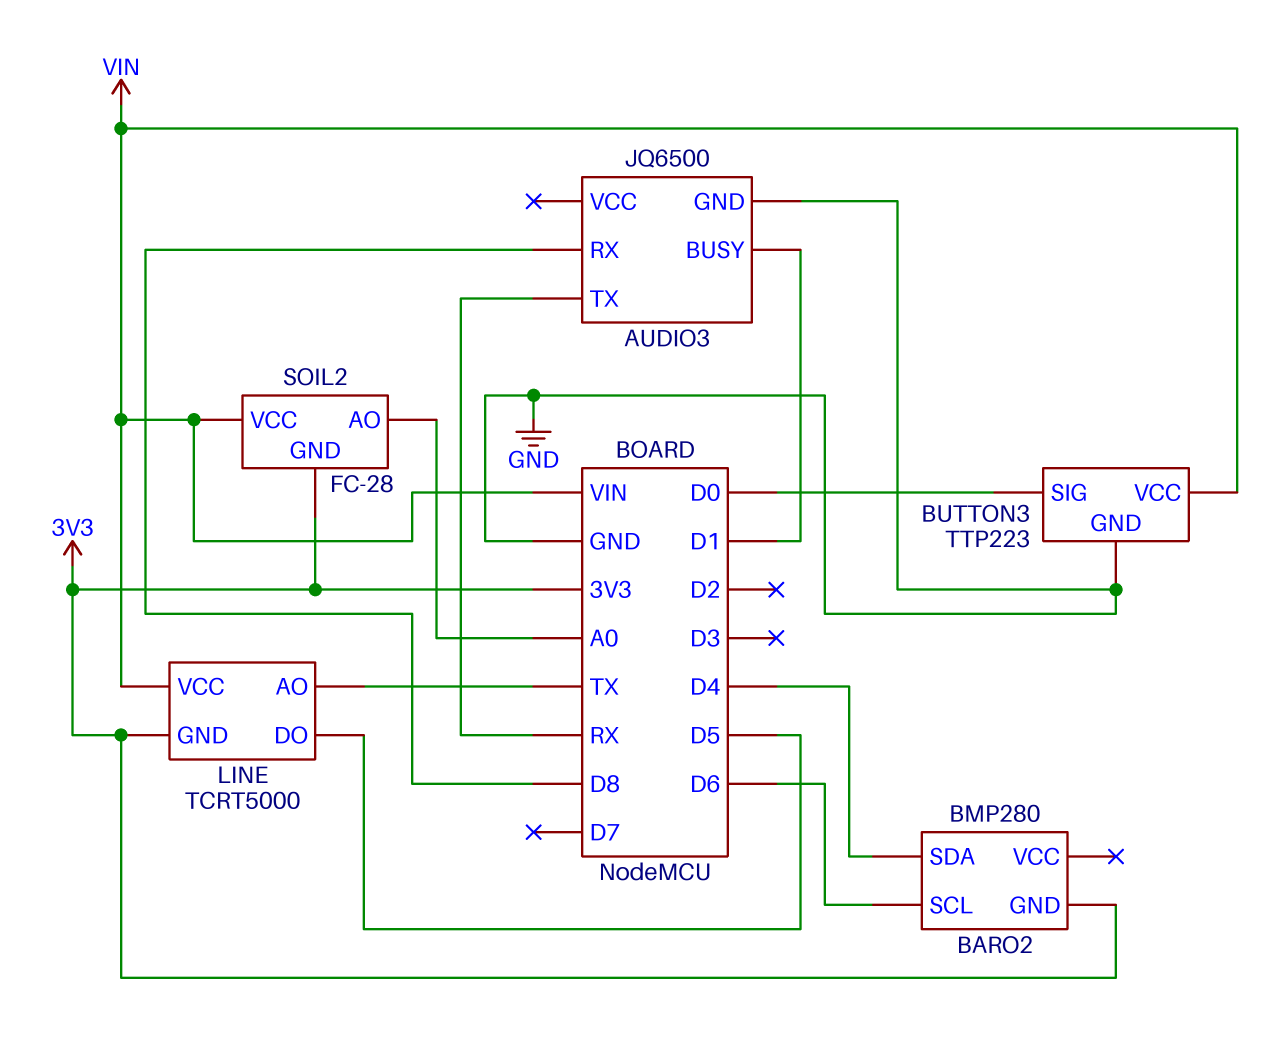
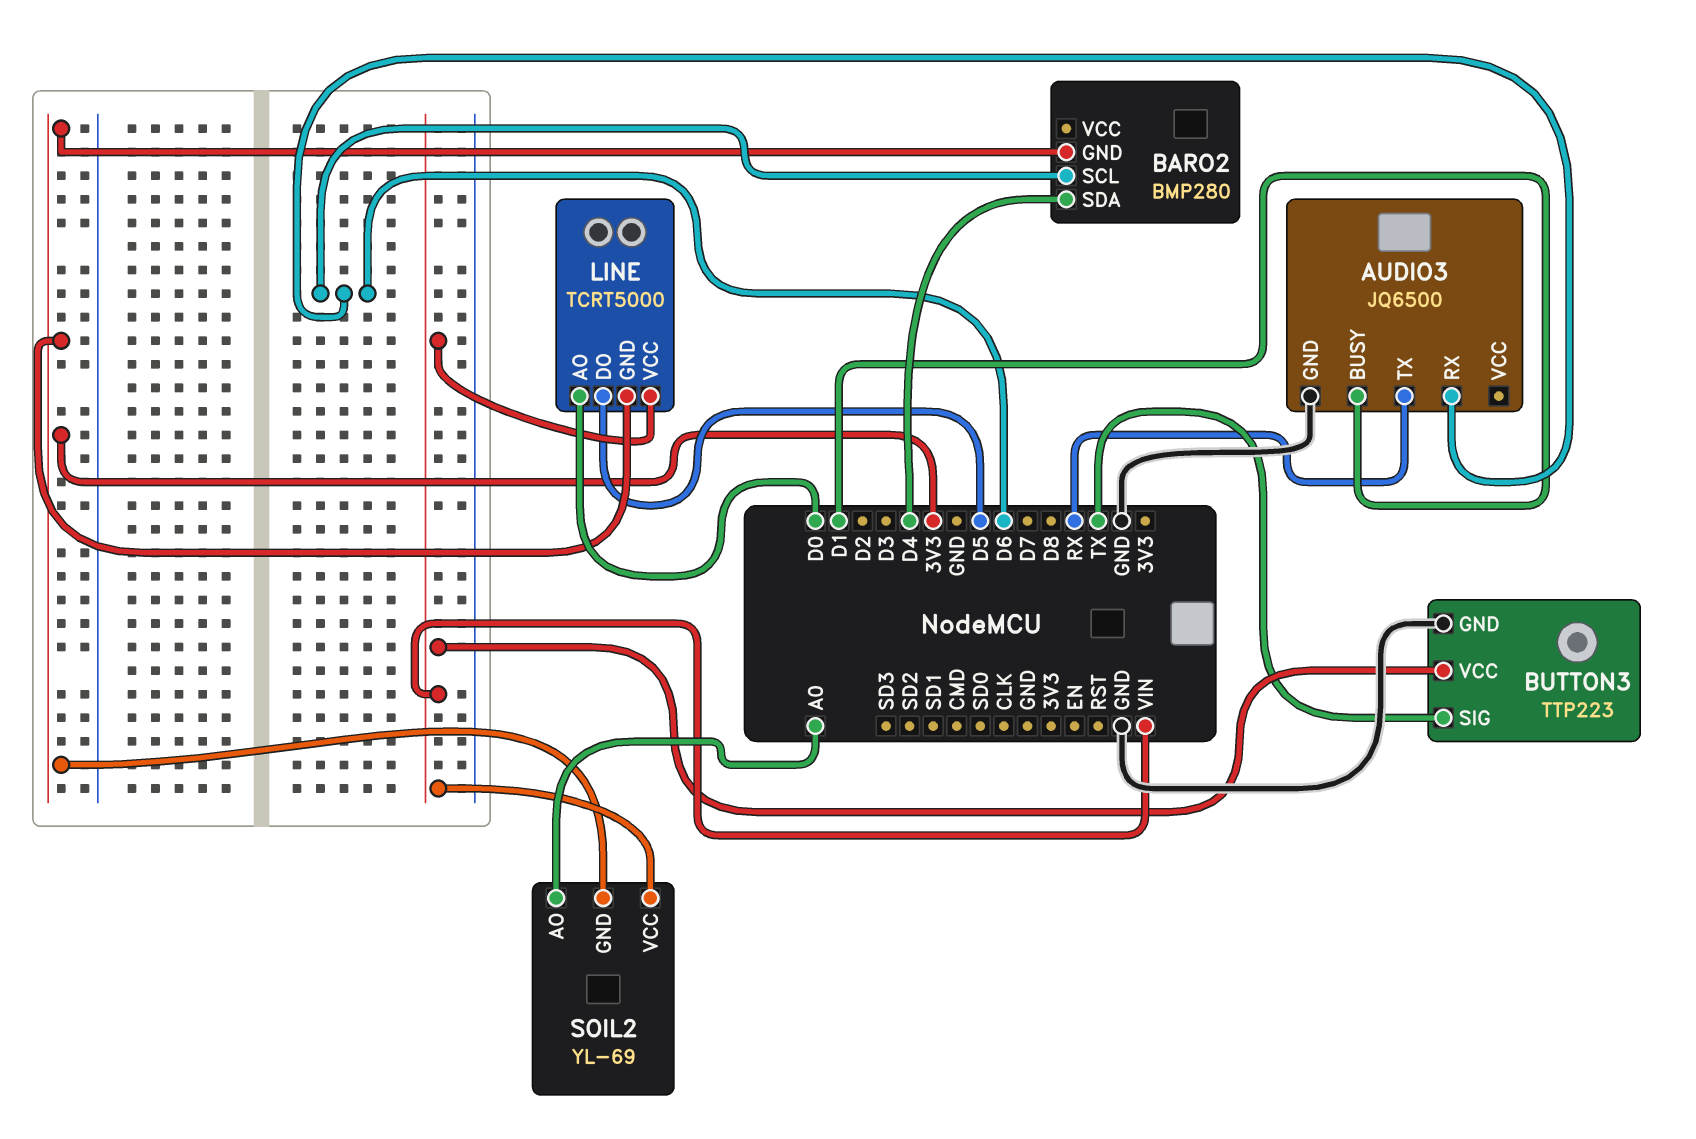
AUDIO3 pin RX: D8 -> D6
BUTTON3 pin SIG: D0 -> TX
LINE pin AO: TX -> D0
SOIL2: FC-28 -> YL-69

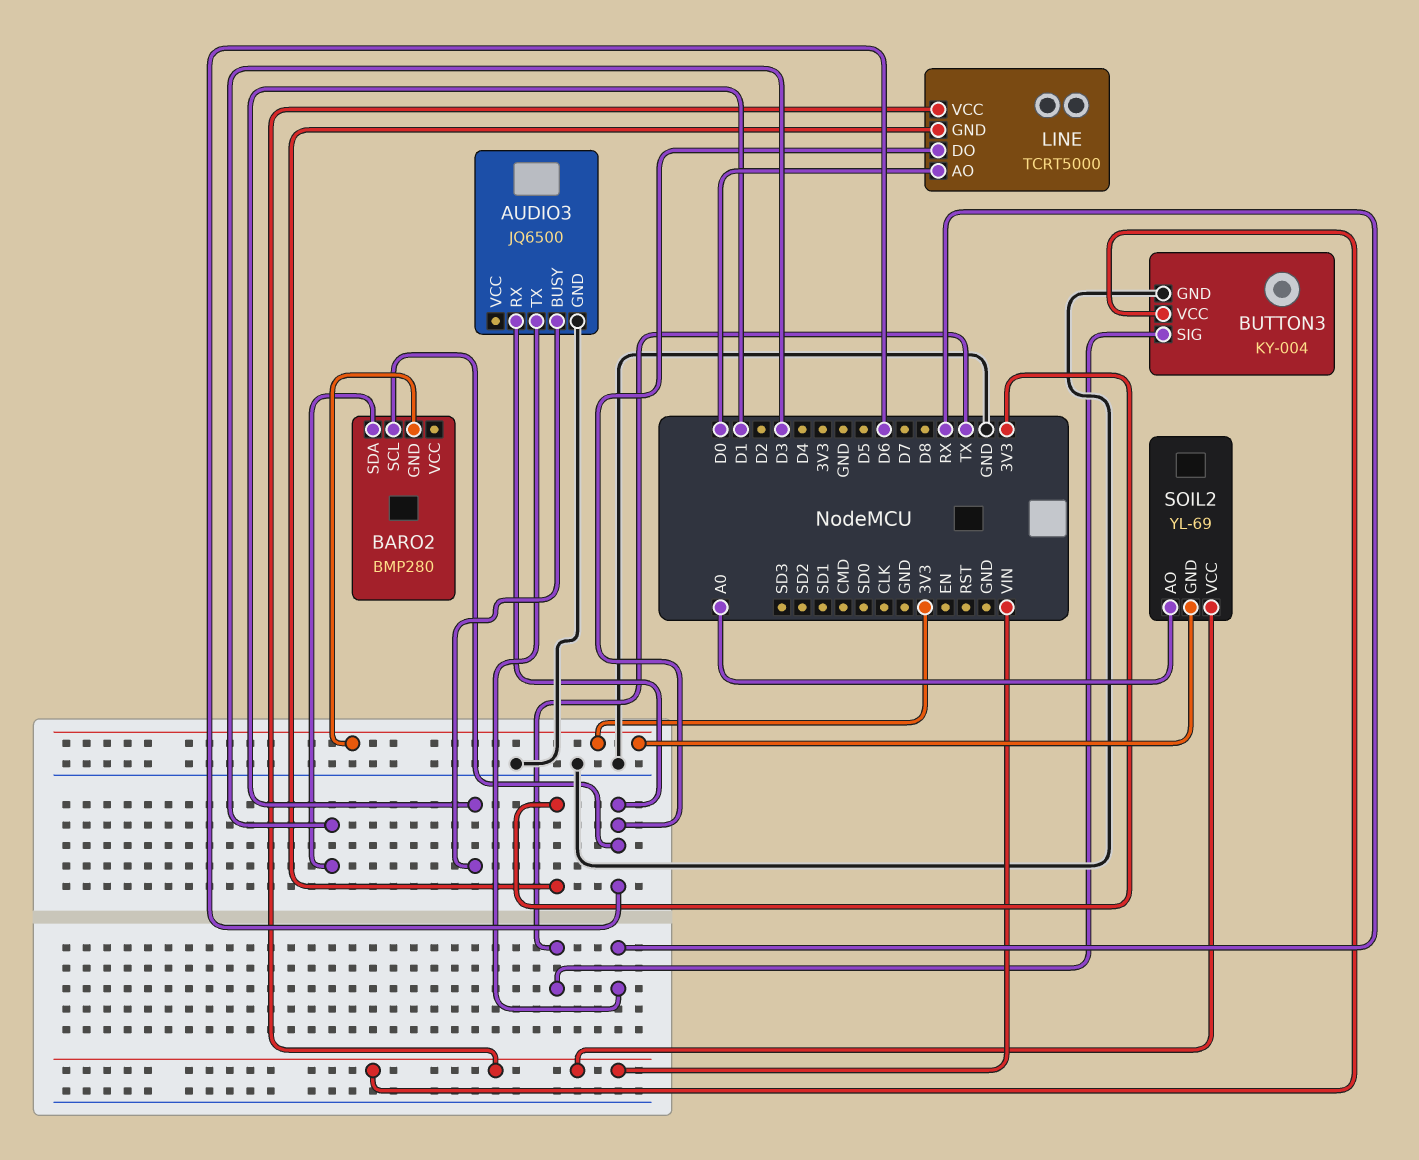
BARO2 pin SDA: D4 -> D3
BUTTON3: TTP223 -> KY-004
LINE pin DO: D5 -> D6

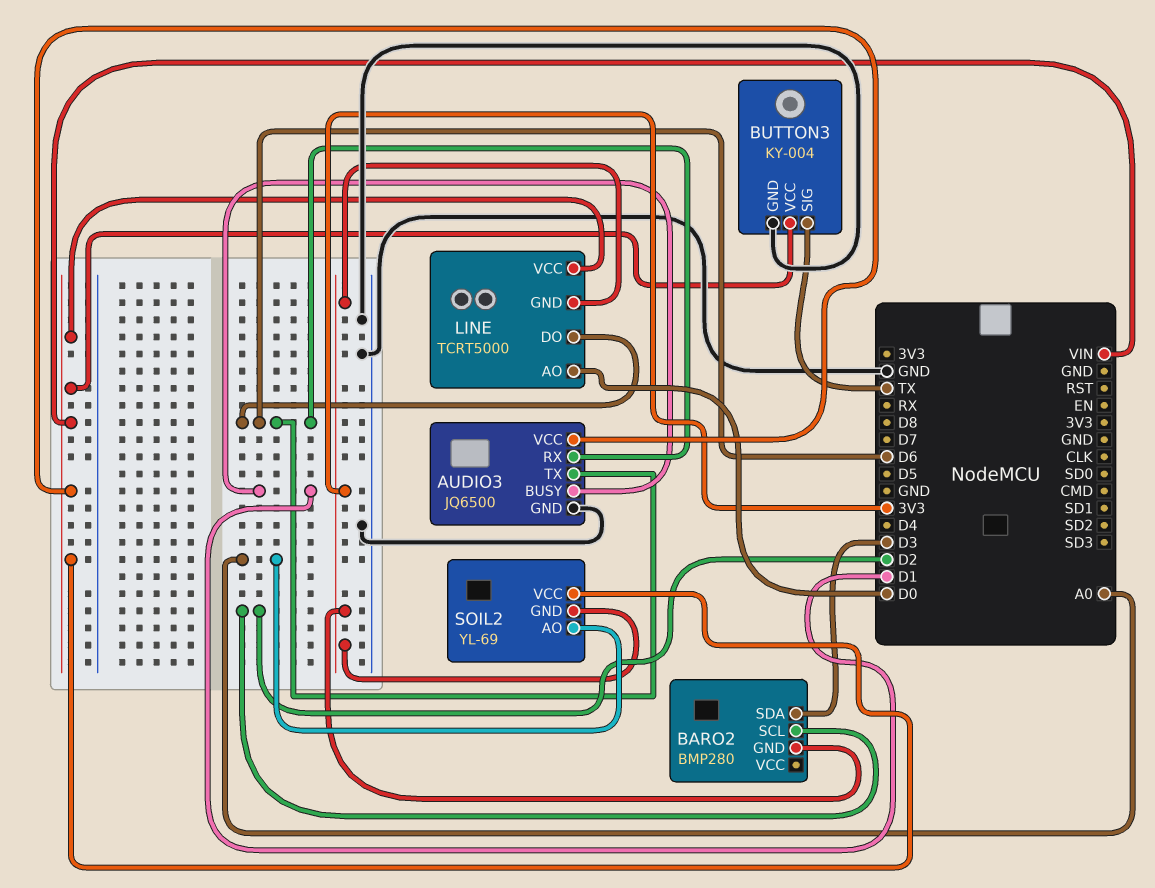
AUDIO3 pin TX: RX -> D6
AUDIO3 pin VCC: none -> VIN
BARO2 pin SCL: D6 -> D2

